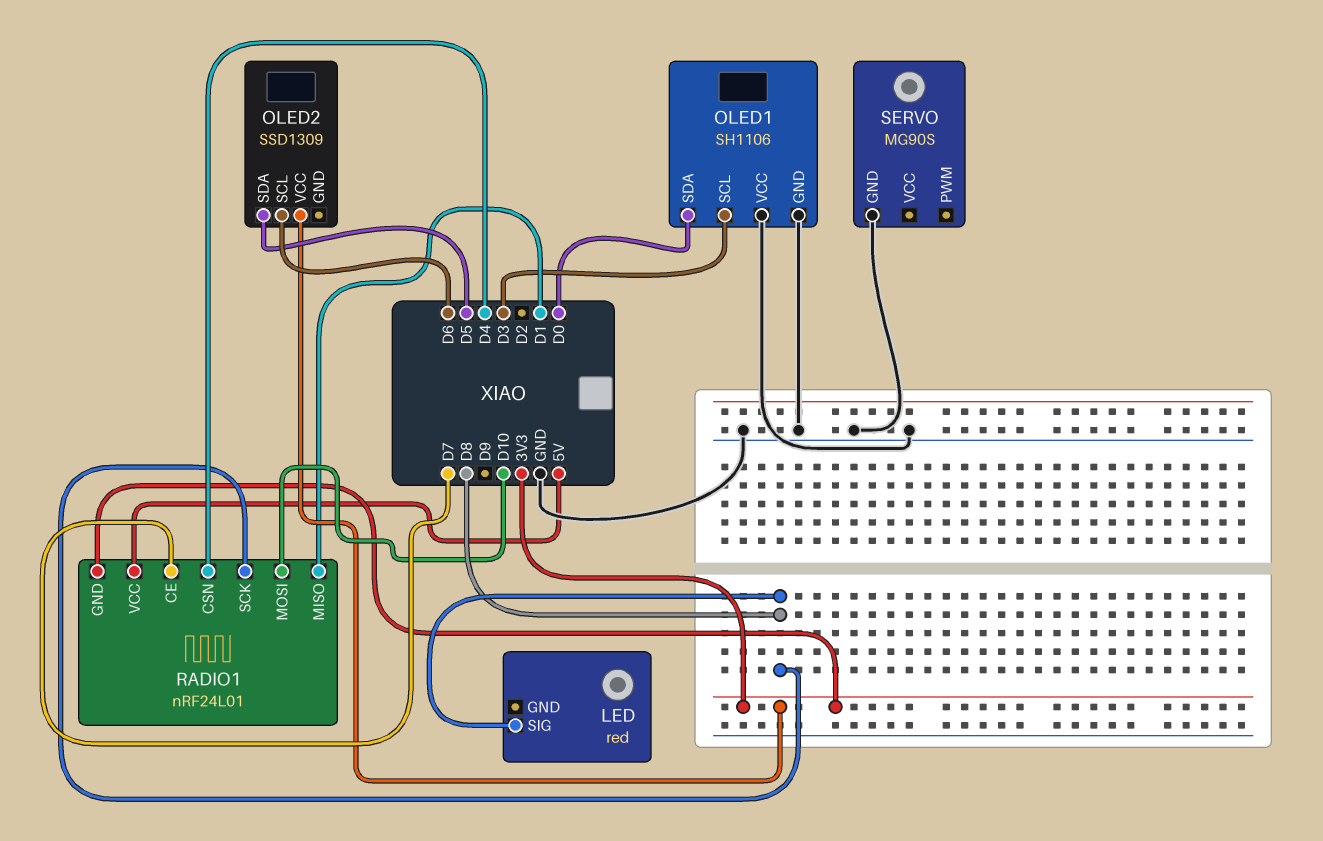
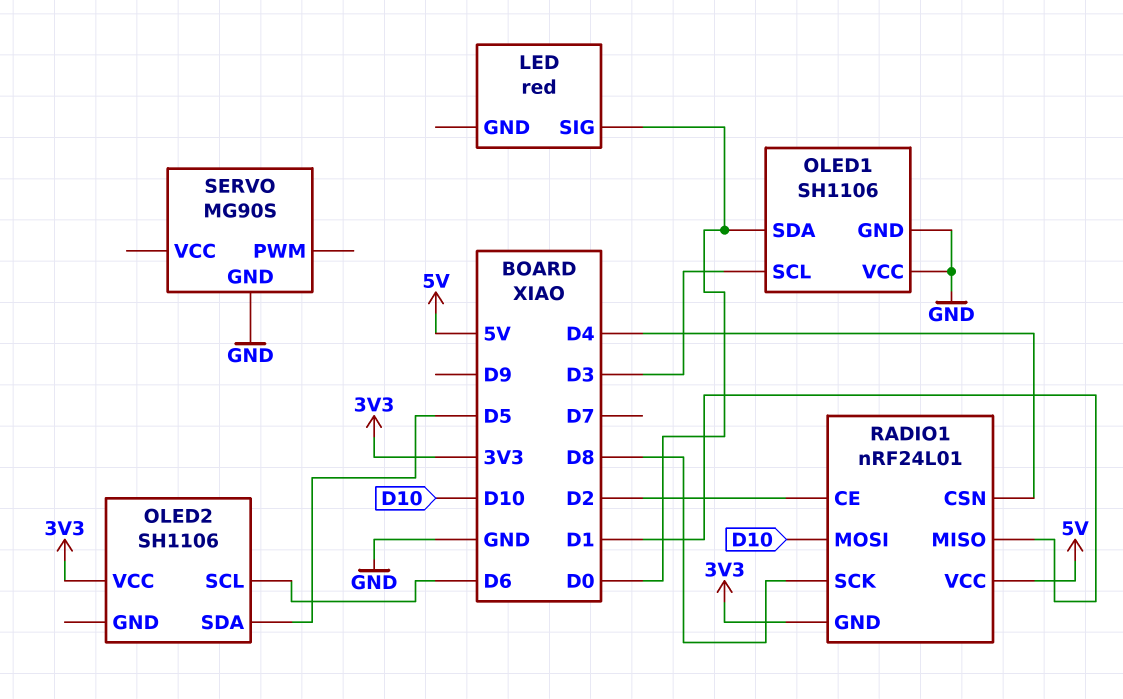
LED pin SIG: D8 -> D0
OLED2: SSD1309 -> SH1106
RADIO1 pin CE: D7 -> D2

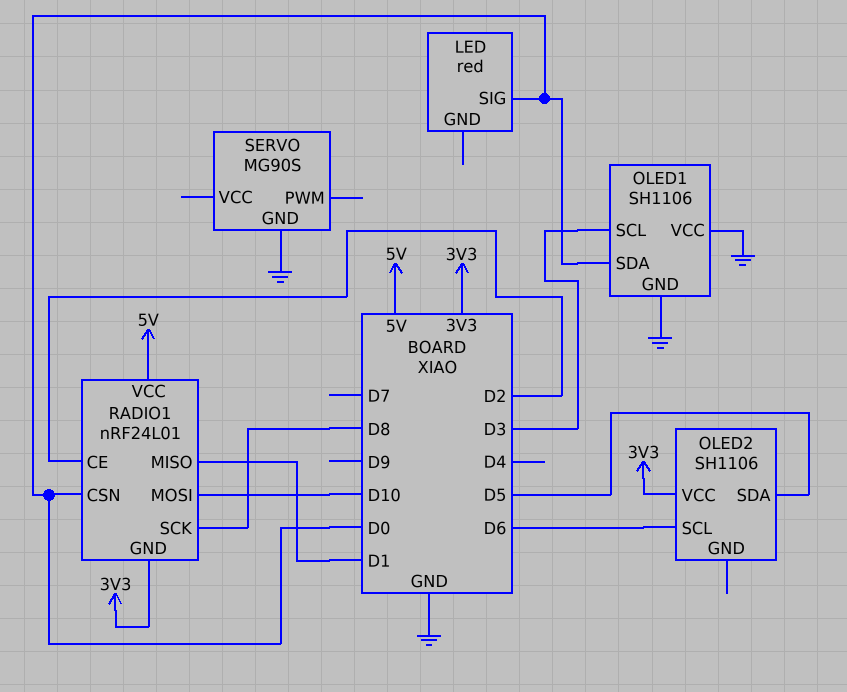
RADIO1 pin CSN: D4 -> D0

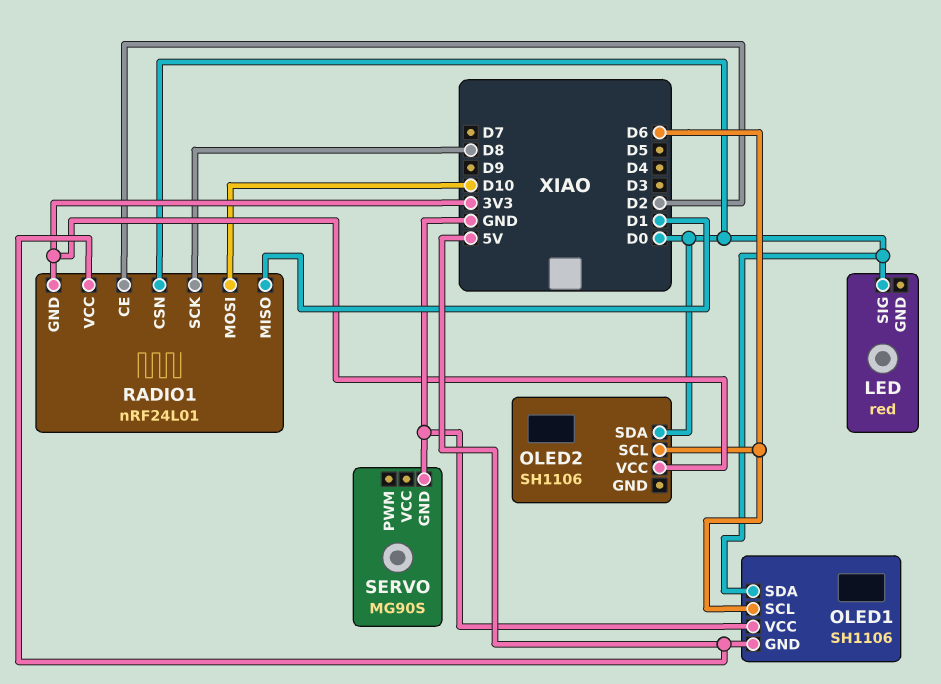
OLED1 pin GND: GND -> 5V
OLED1 pin SCL: D3 -> D6
OLED2 pin SDA: D5 -> D0

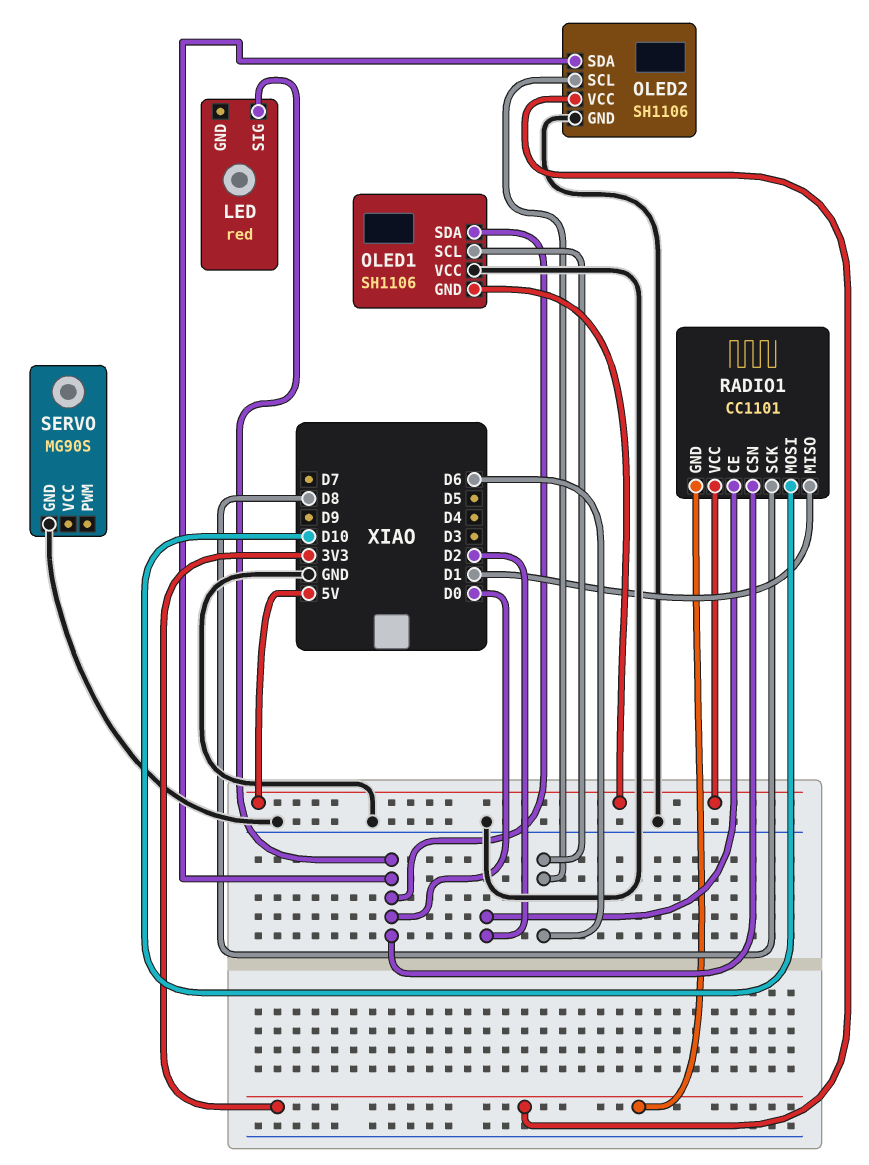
OLED2 pin GND: none -> GND
RADIO1: nRF24L01 -> CC1101

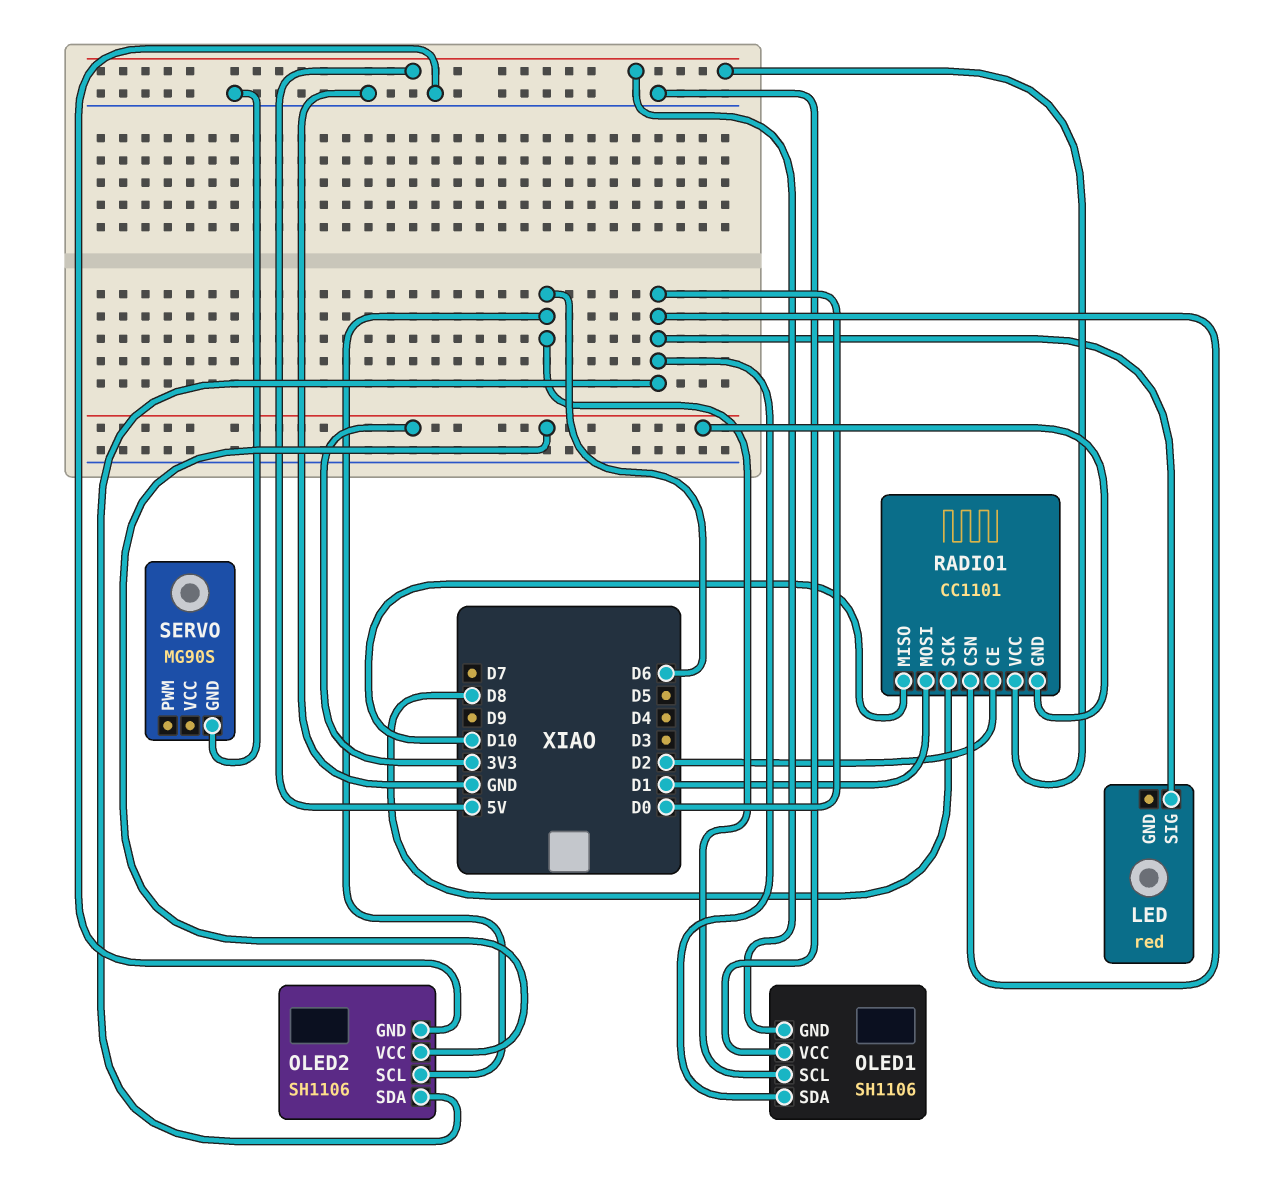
RADIO1 pin MISO: D1 -> D10
RADIO1 pin MOSI: D10 -> D1

